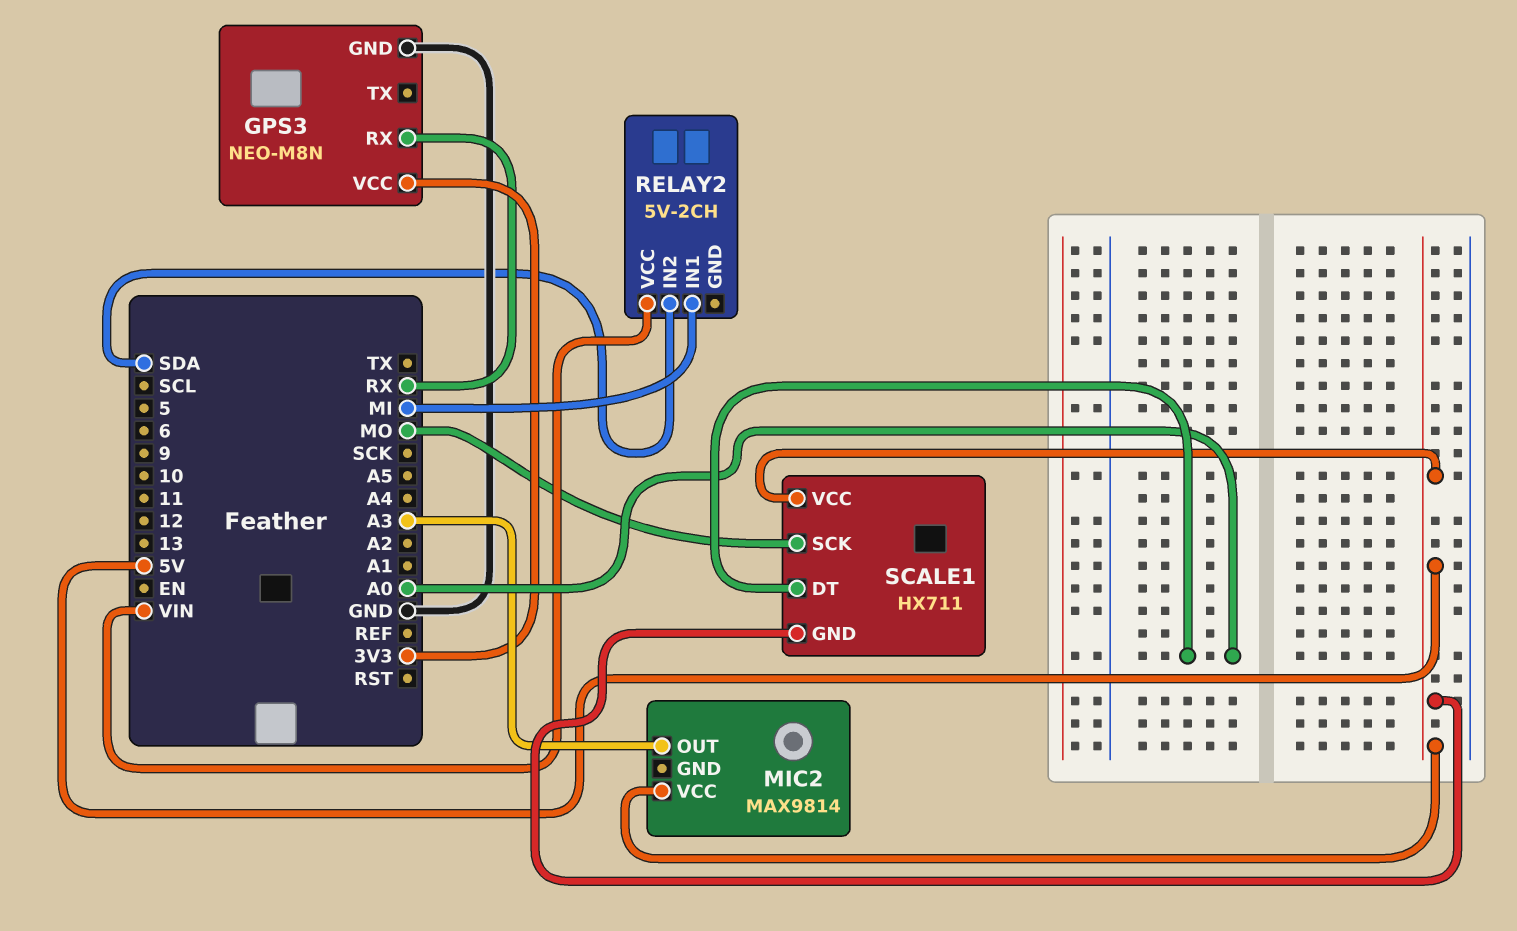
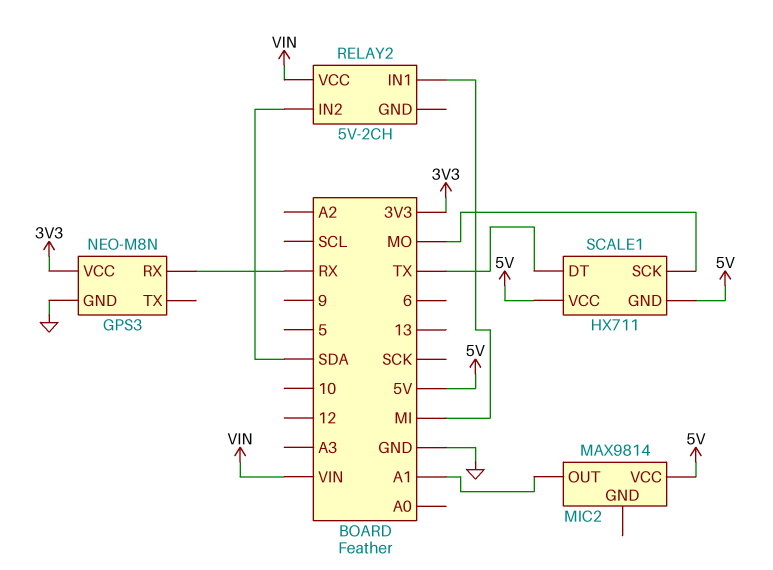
MIC2 pin OUT: A3 -> A1
SCALE1 pin DT: A0 -> TX

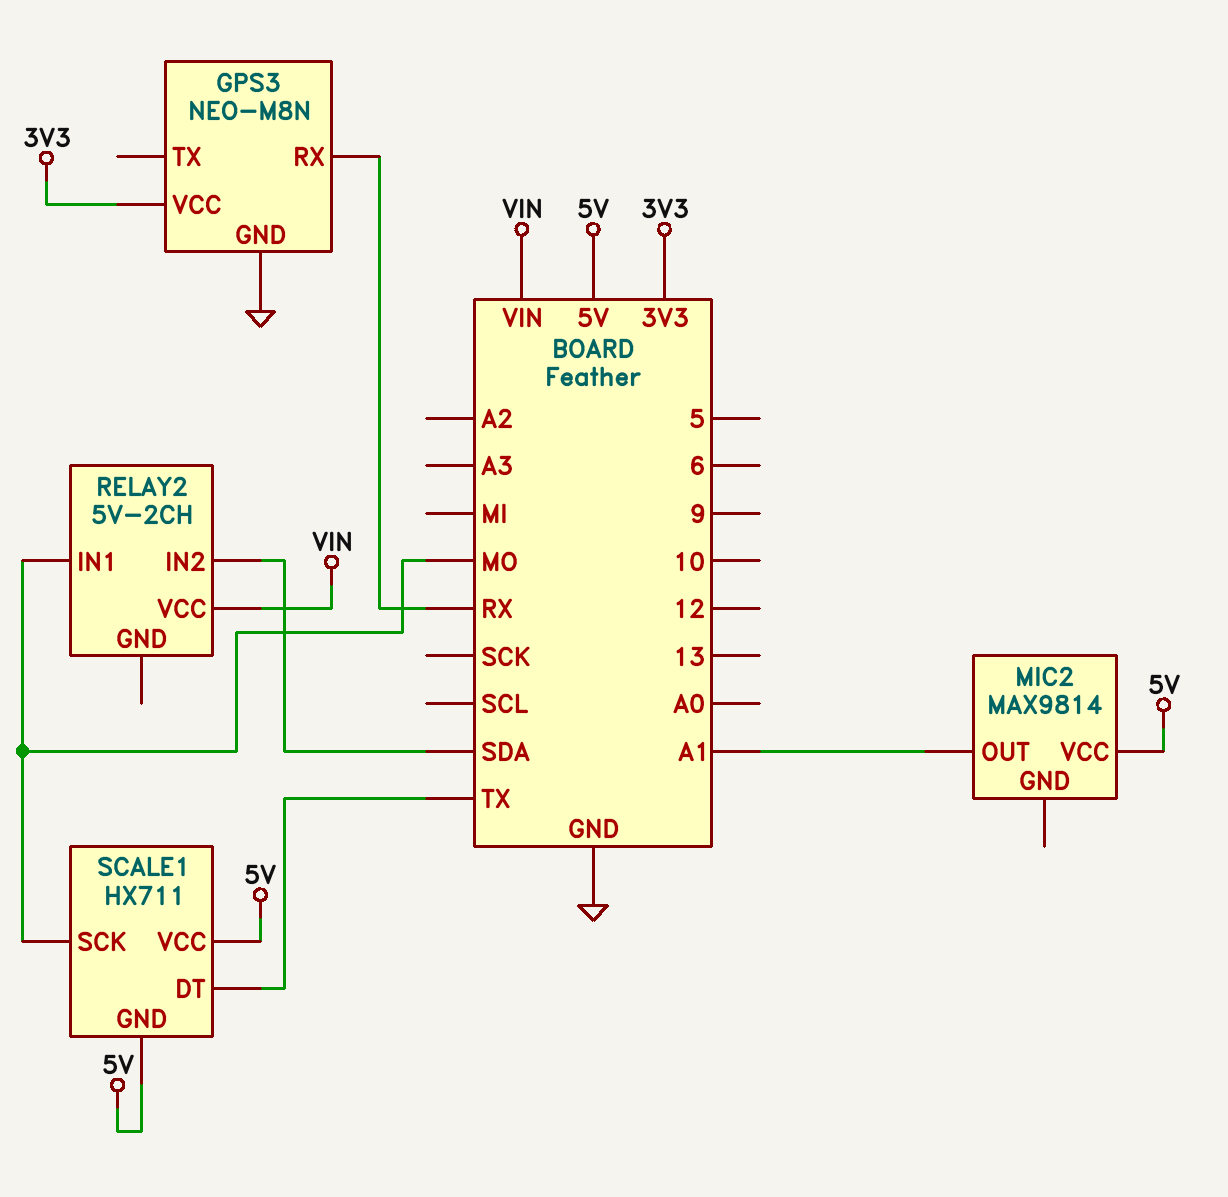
RELAY2 pin IN1: MI -> MO

